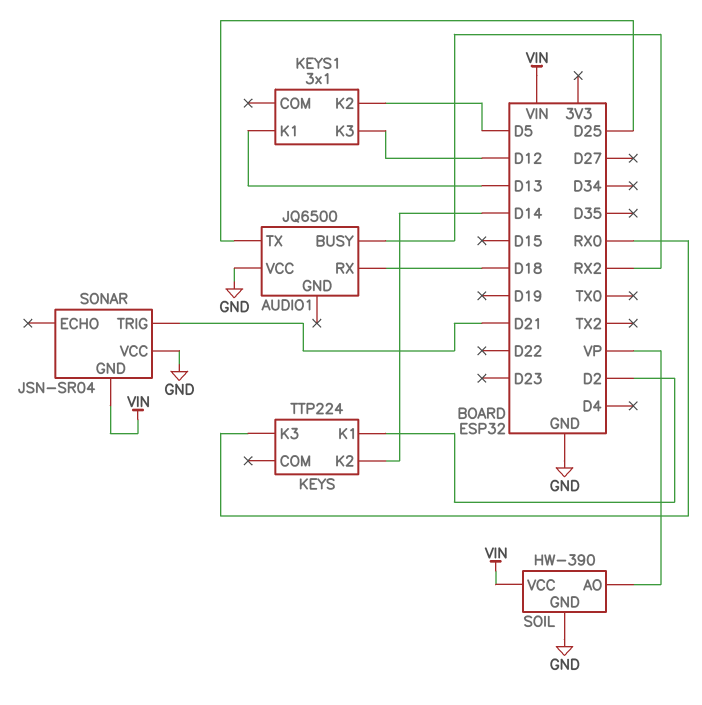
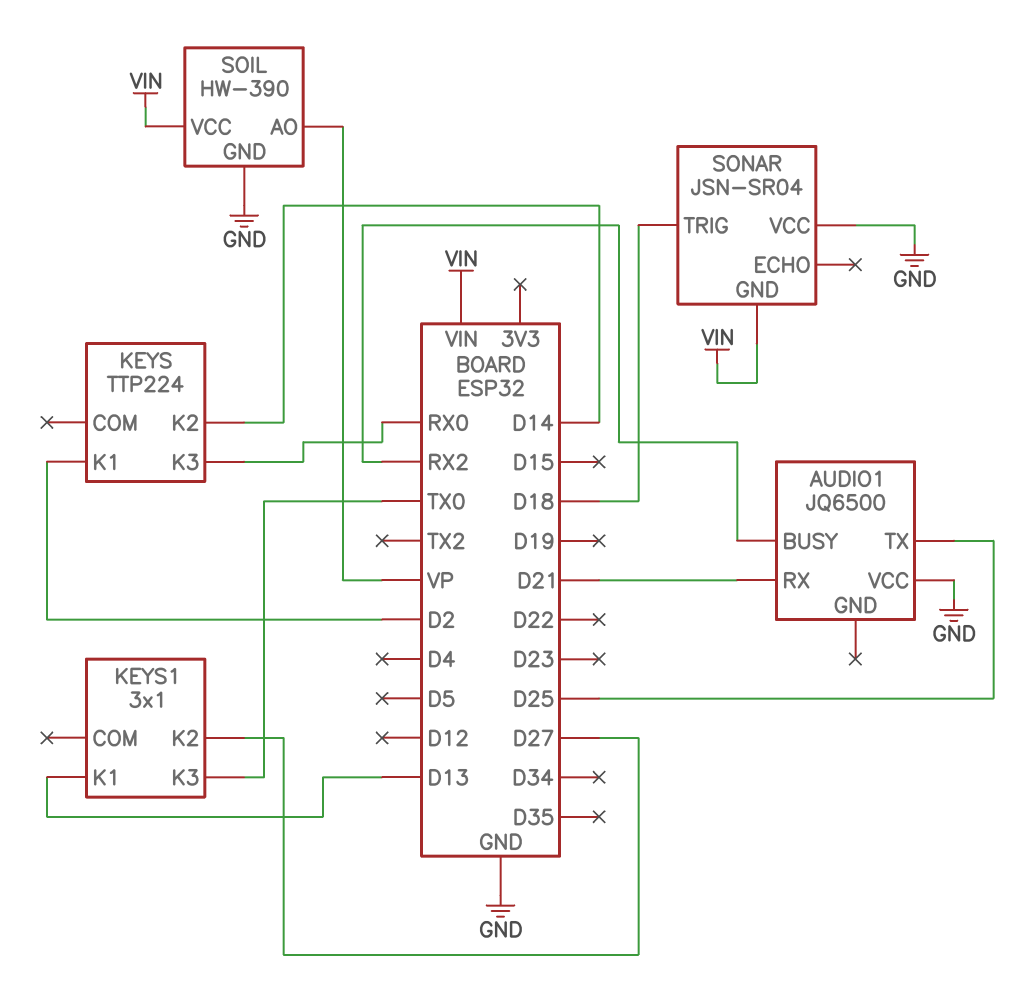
AUDIO1 pin RX: D18 -> D21
KEYS1 pin K2: D5 -> D27
KEYS1 pin K3: D12 -> TX0
SONAR pin TRIG: D21 -> D18

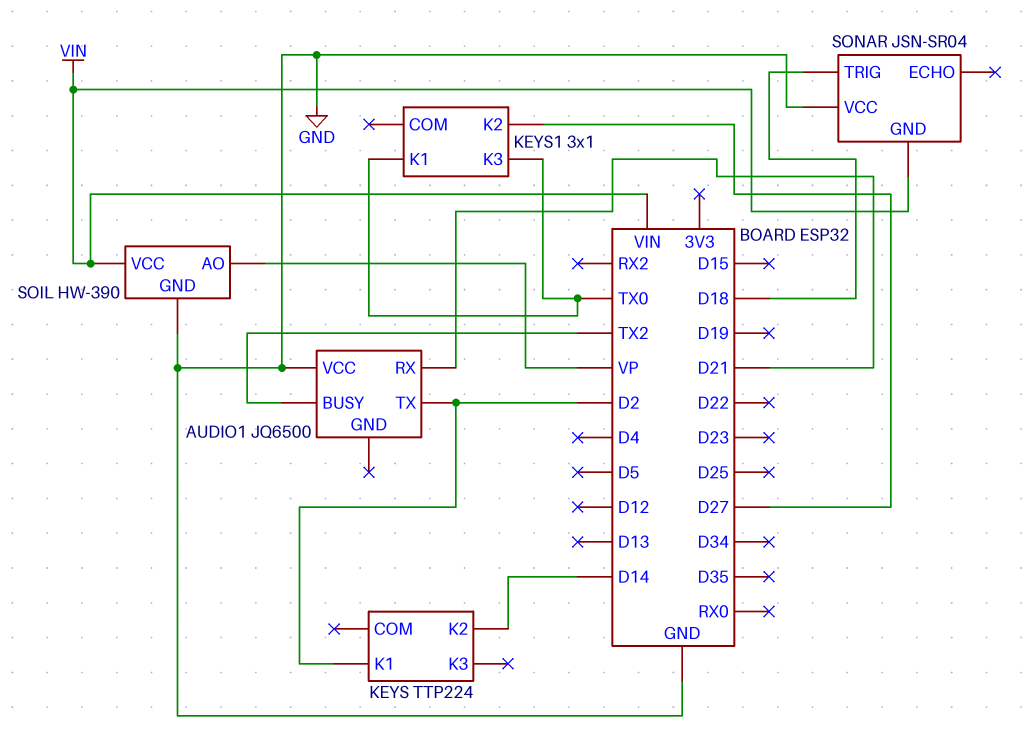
AUDIO1 pin BUSY: RX2 -> TX2
AUDIO1 pin TX: D25 -> D2
KEYS pin K3: RX0 -> none
KEYS1 pin K1: D13 -> TX0

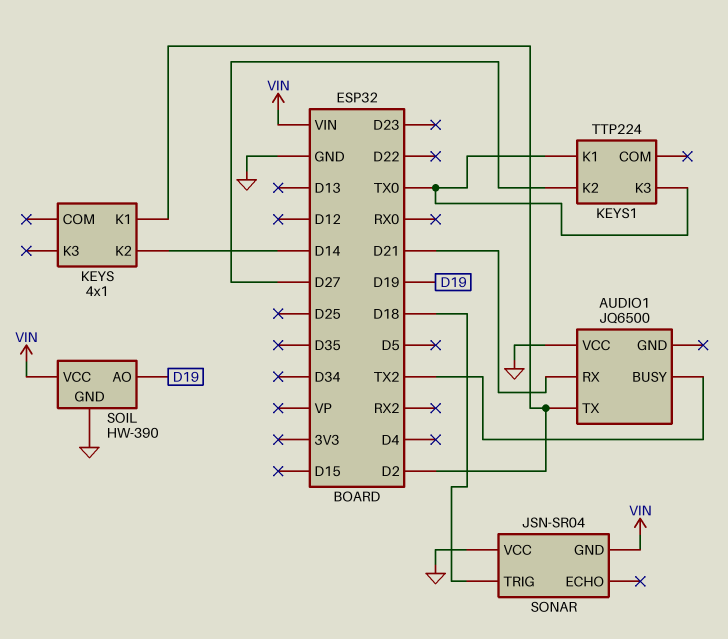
KEYS: TTP224 -> 4x1
KEYS1: 3x1 -> TTP224
SOIL pin AO: VP -> D19

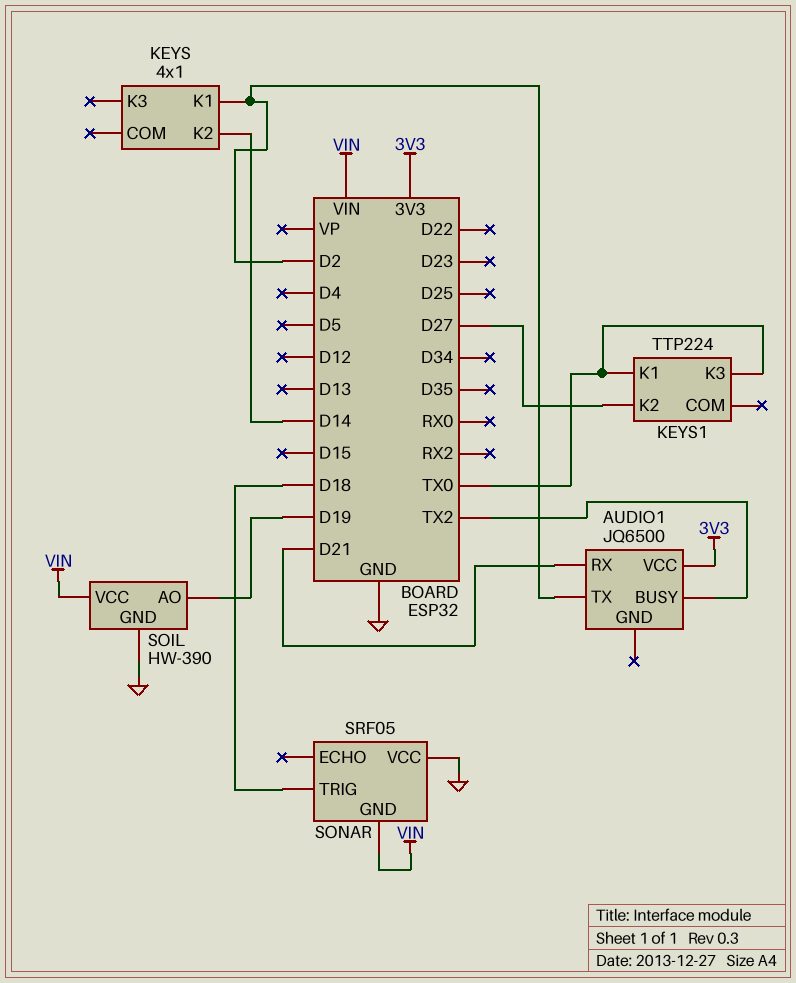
AUDIO1 pin VCC: GND -> 3V3
SONAR: JSN-SR04 -> SRF05

